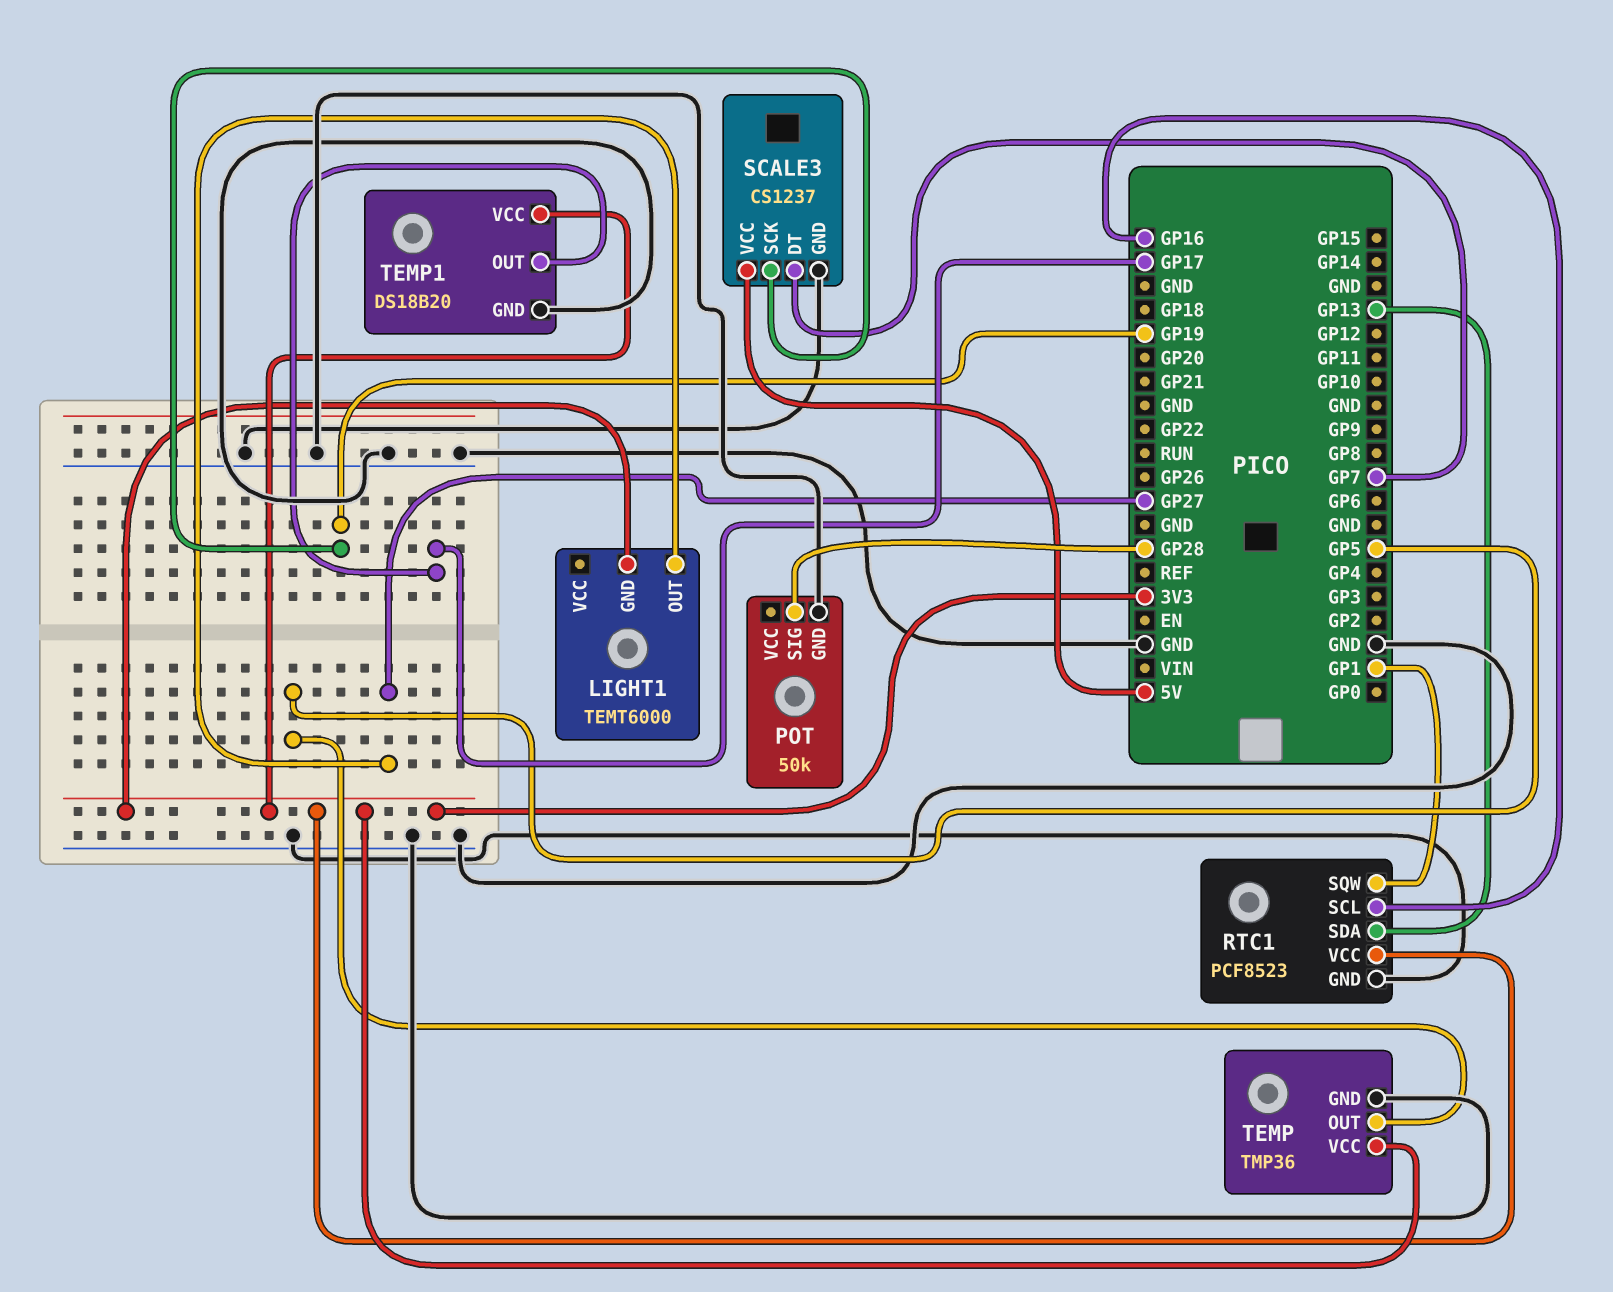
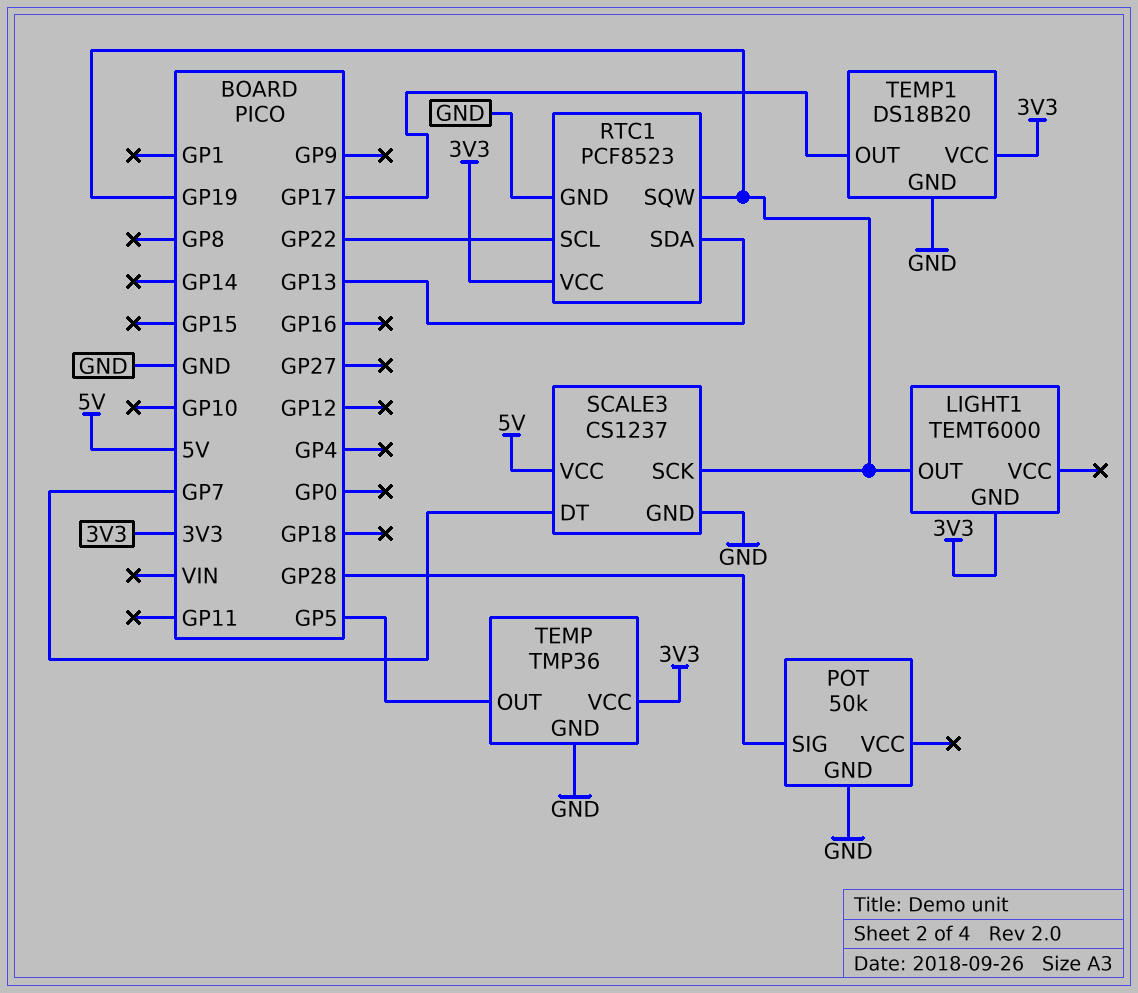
LIGHT1 pin OUT: GP27 -> GP19
RTC1 pin SCL: GP16 -> GP22
RTC1 pin SQW: GP1 -> GP19

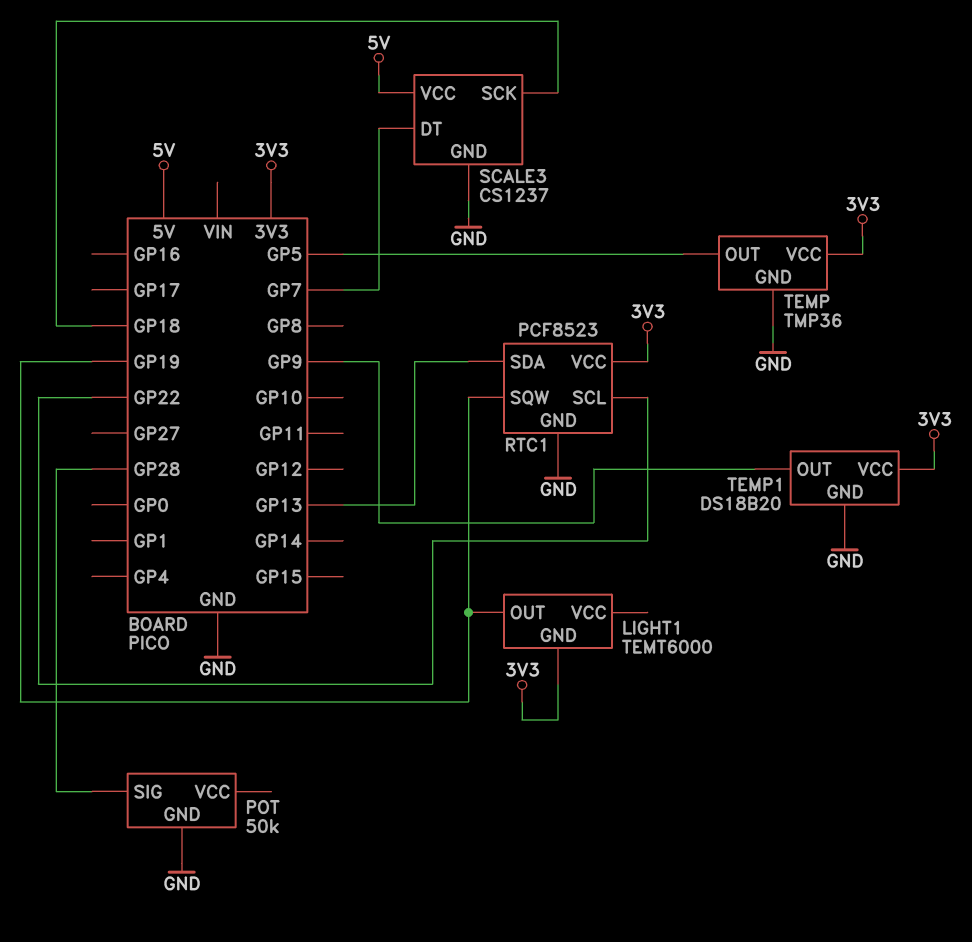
SCALE3 pin SCK: GP19 -> GP18
TEMP1 pin OUT: GP17 -> GP9

